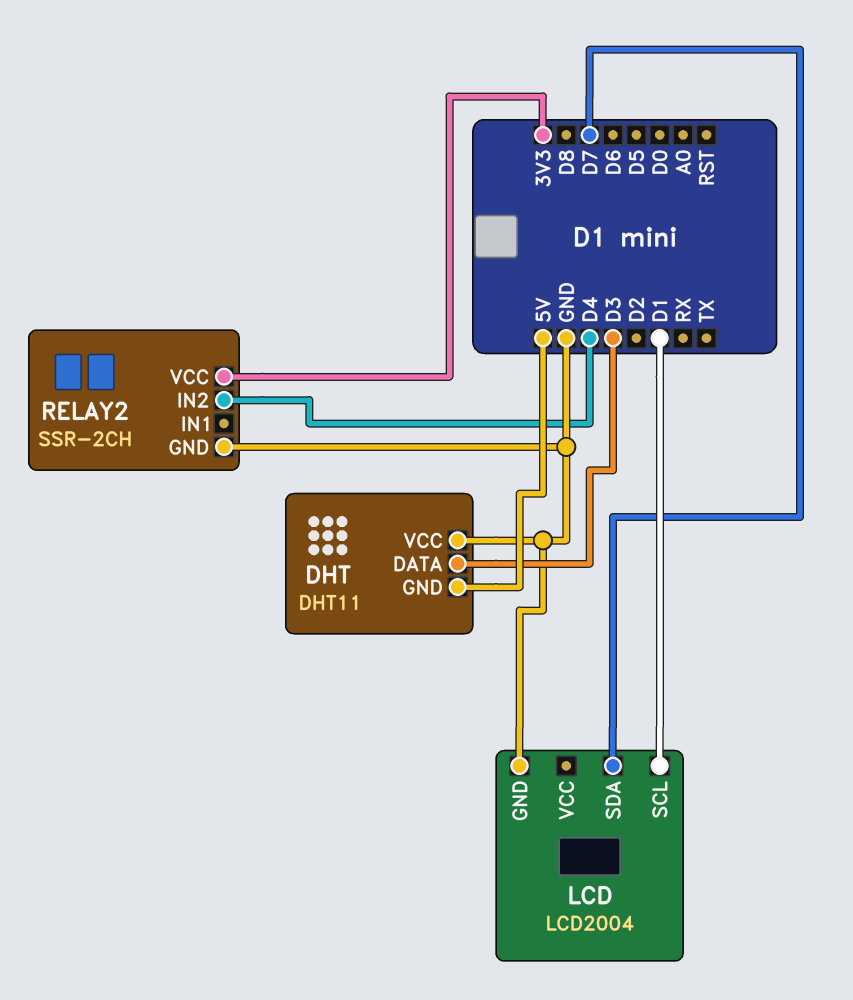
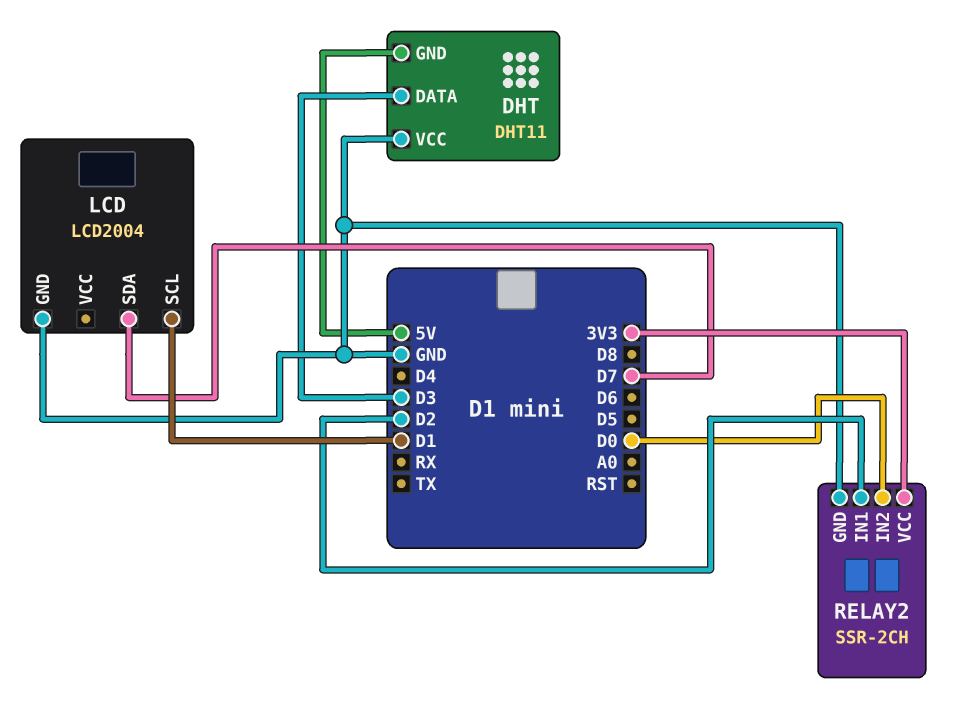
RELAY2 pin IN1: none -> D2
RELAY2 pin IN2: D4 -> D0

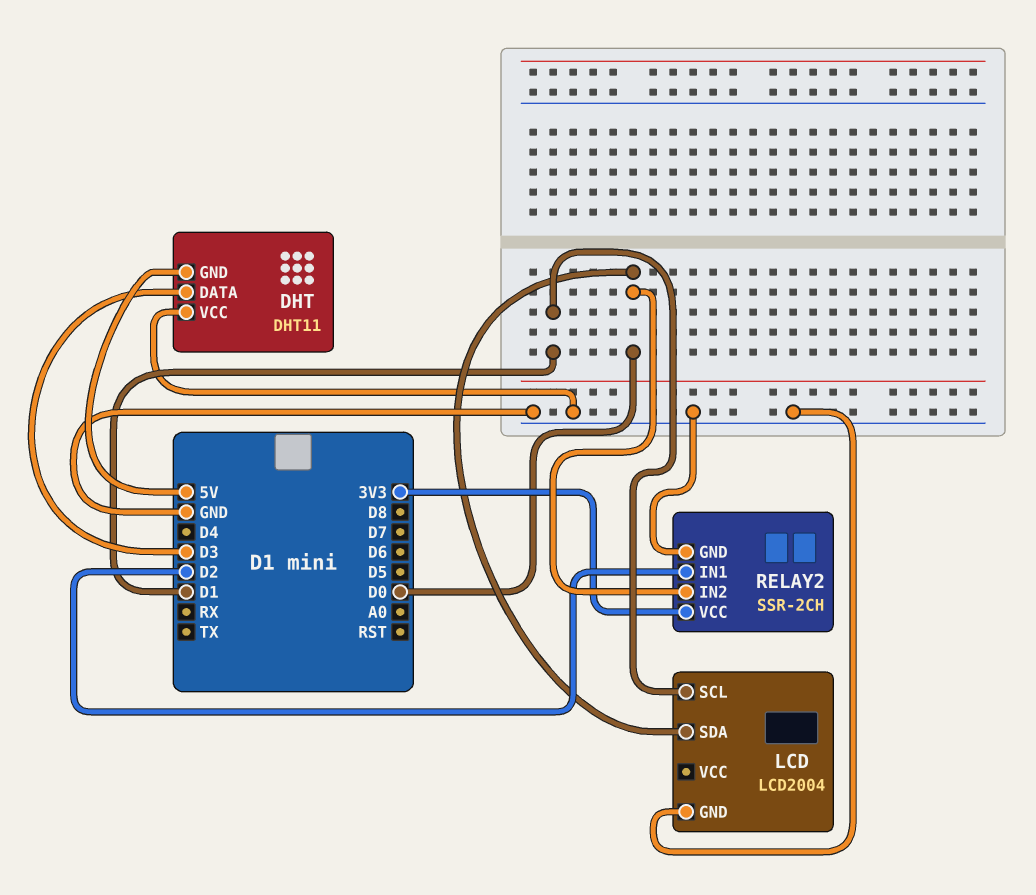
LCD pin SDA: D7 -> D0

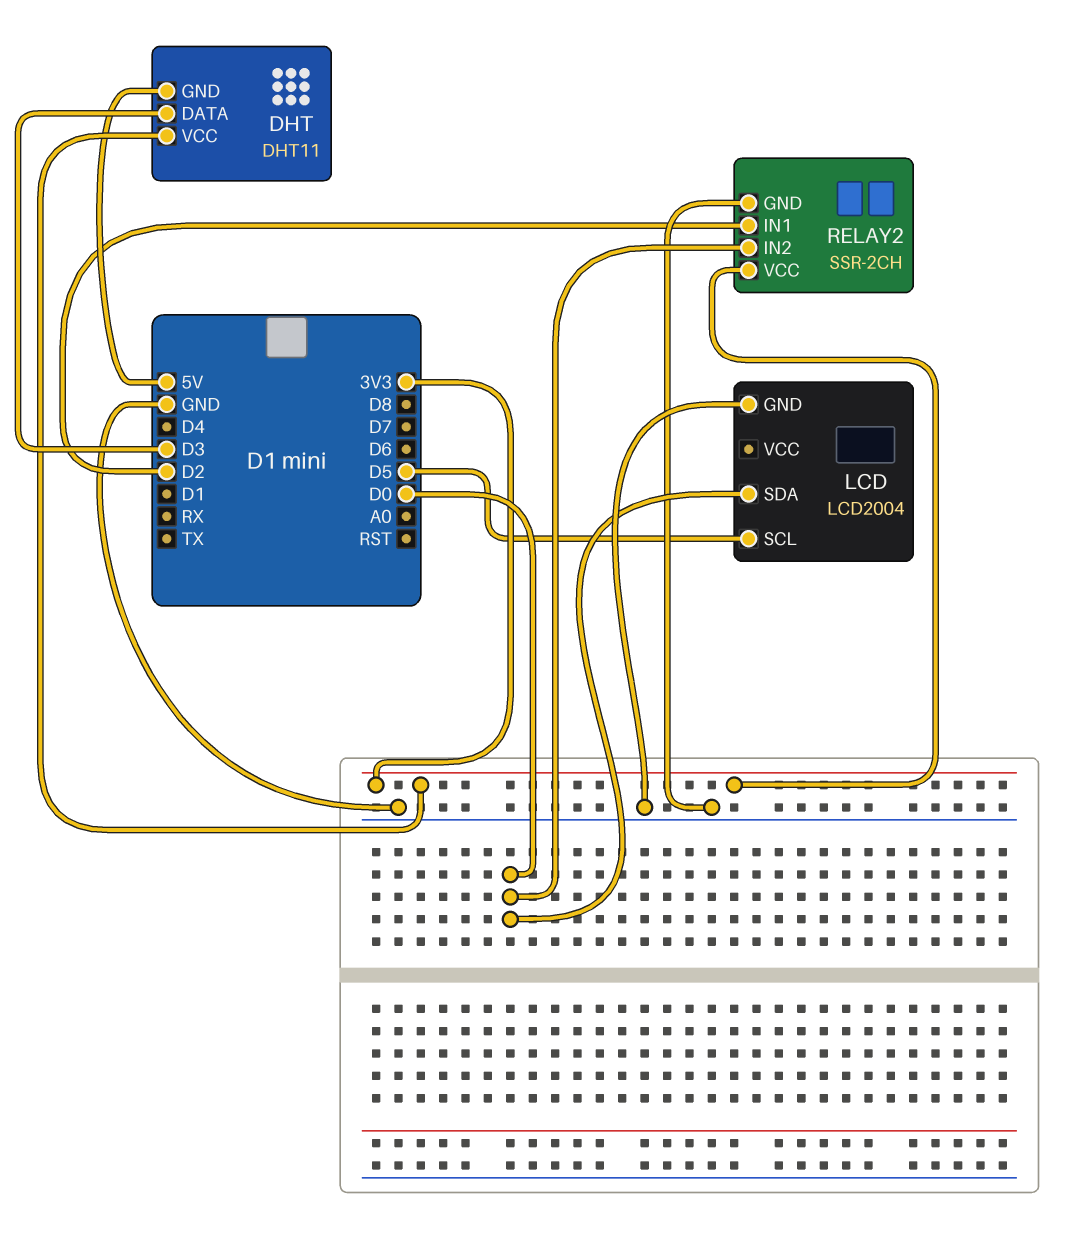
DHT pin VCC: GND -> 3V3
LCD pin SCL: D1 -> D5

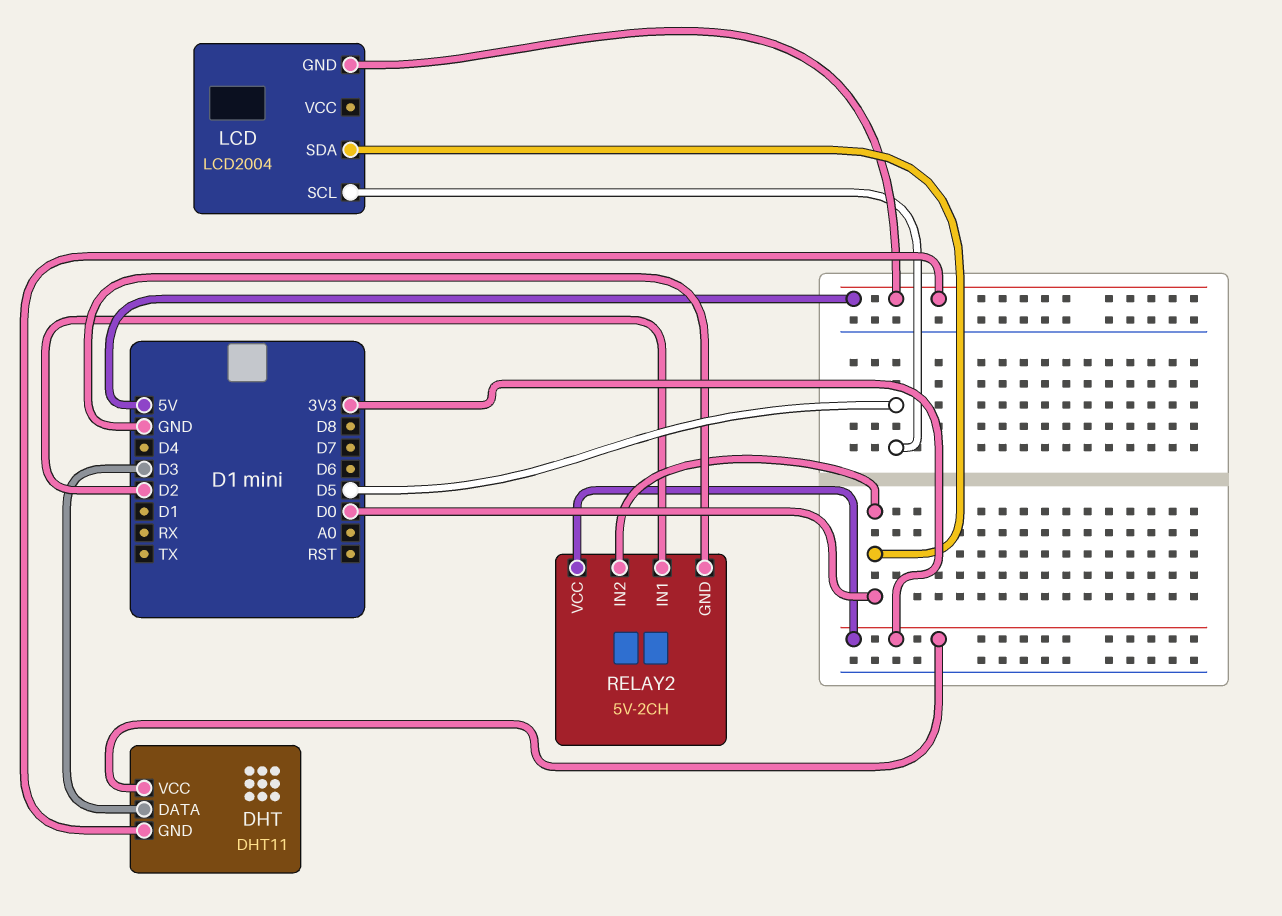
LCD pin GND: GND -> 5V
RELAY2: SSR-2CH -> 5V-2CH

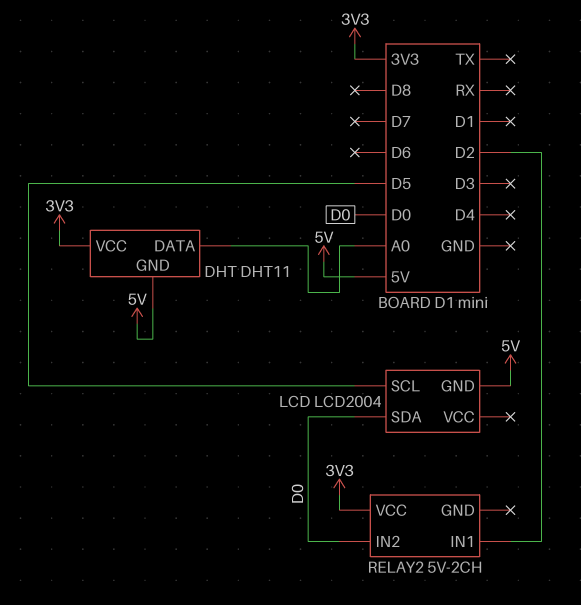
DHT pin DATA: D3 -> A0
RELAY2 pin GND: GND -> none

